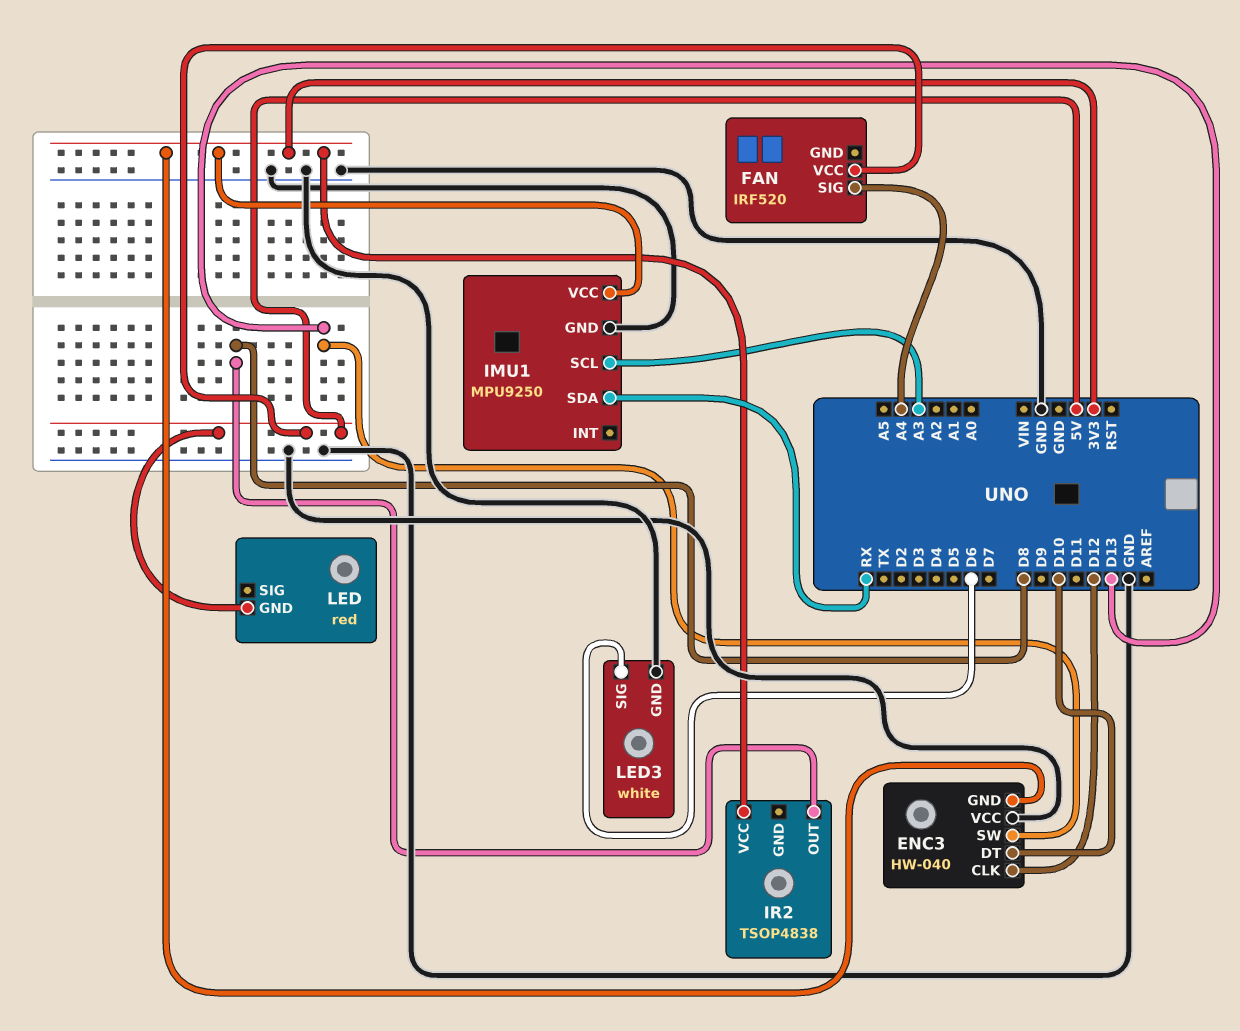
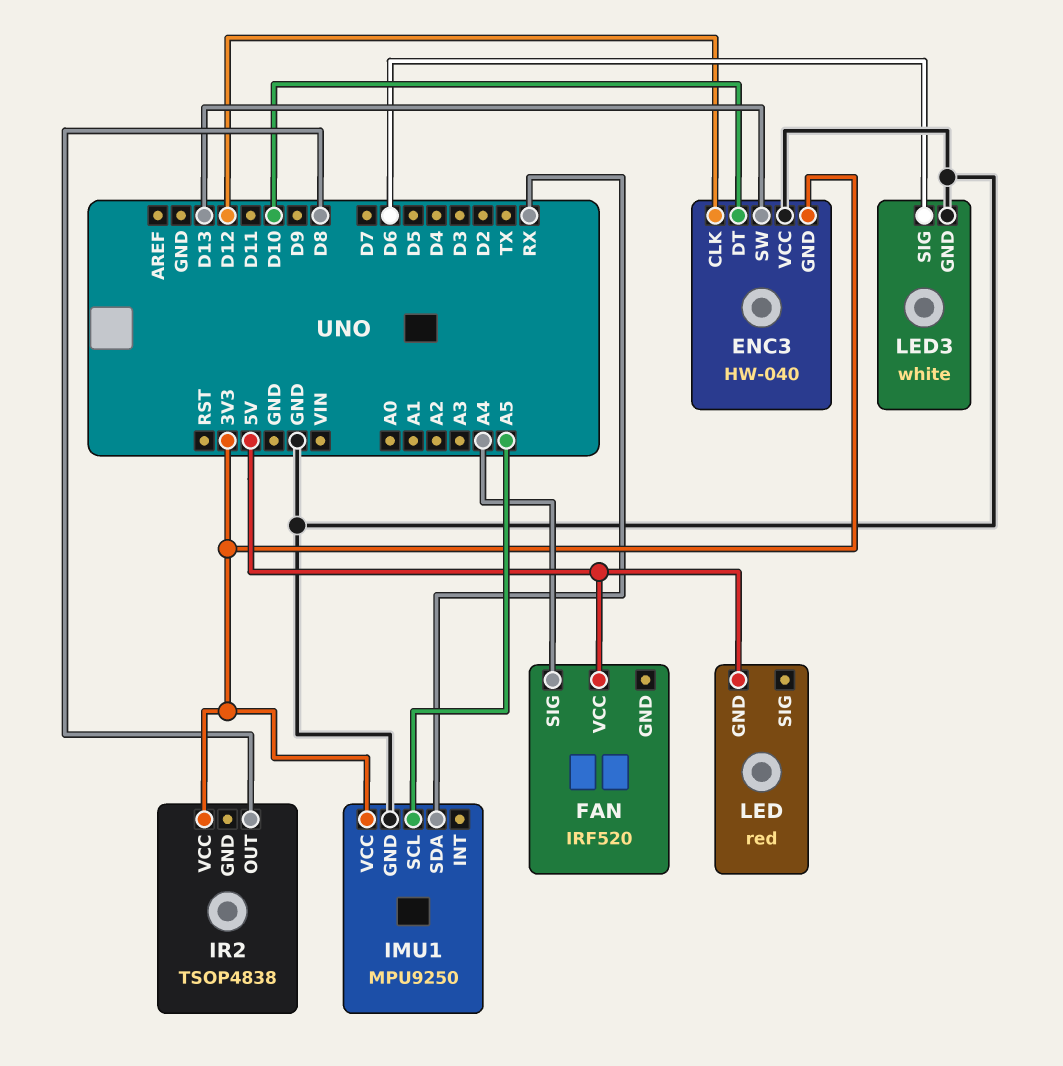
IMU1 pin SCL: A3 -> A5

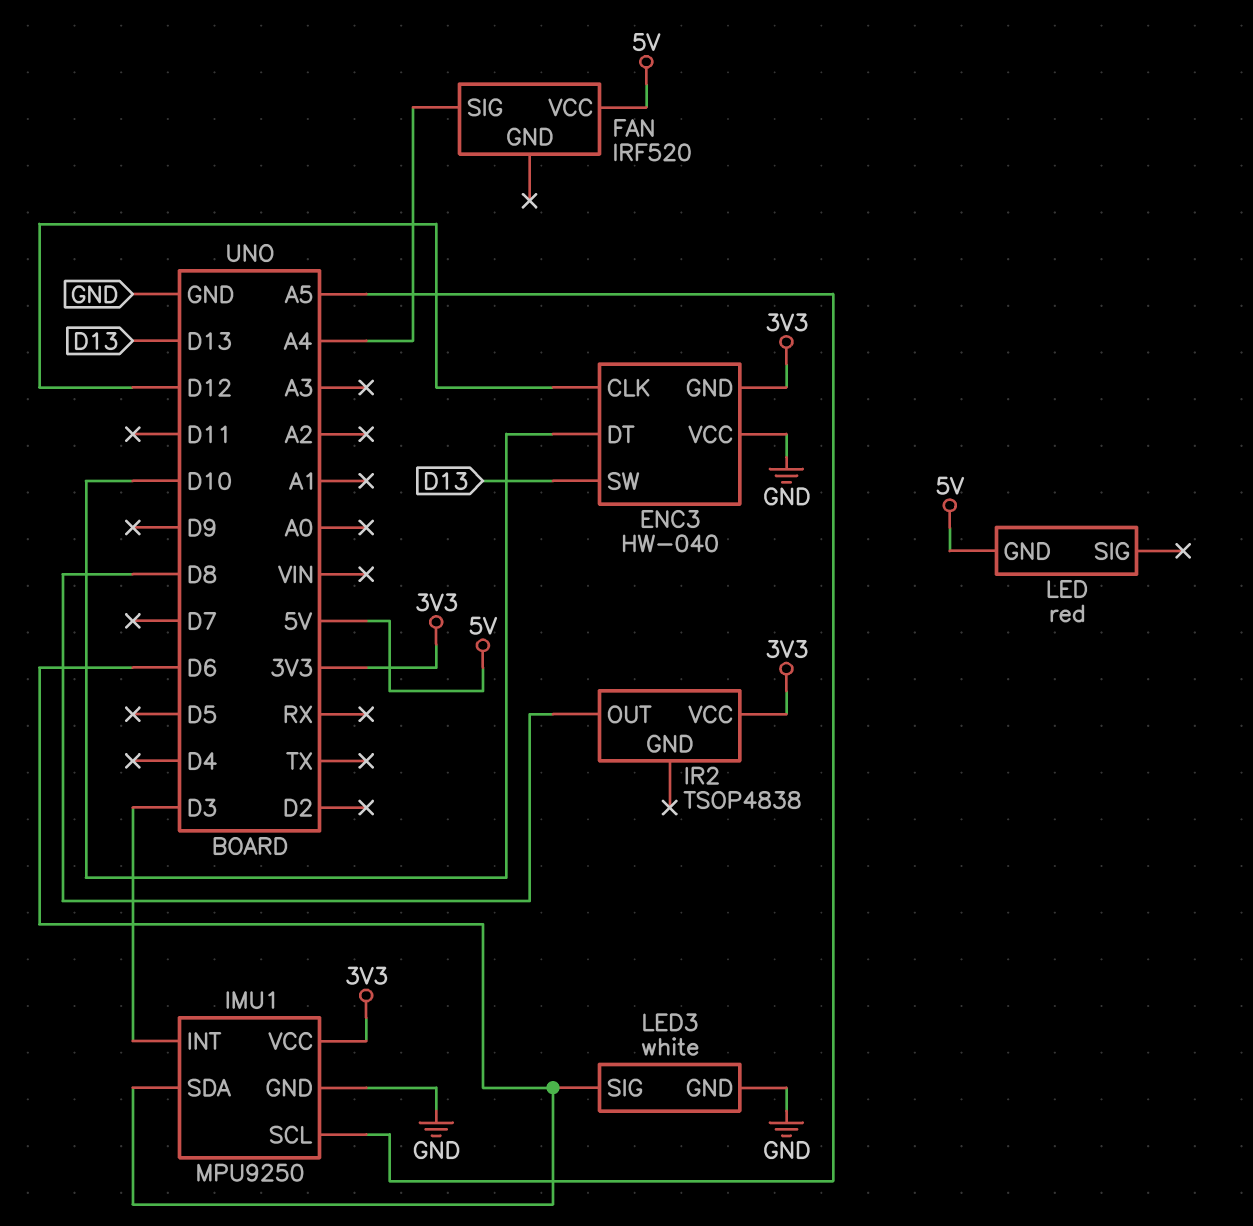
IMU1 pin INT: none -> D3
IMU1 pin SDA: RX -> D6

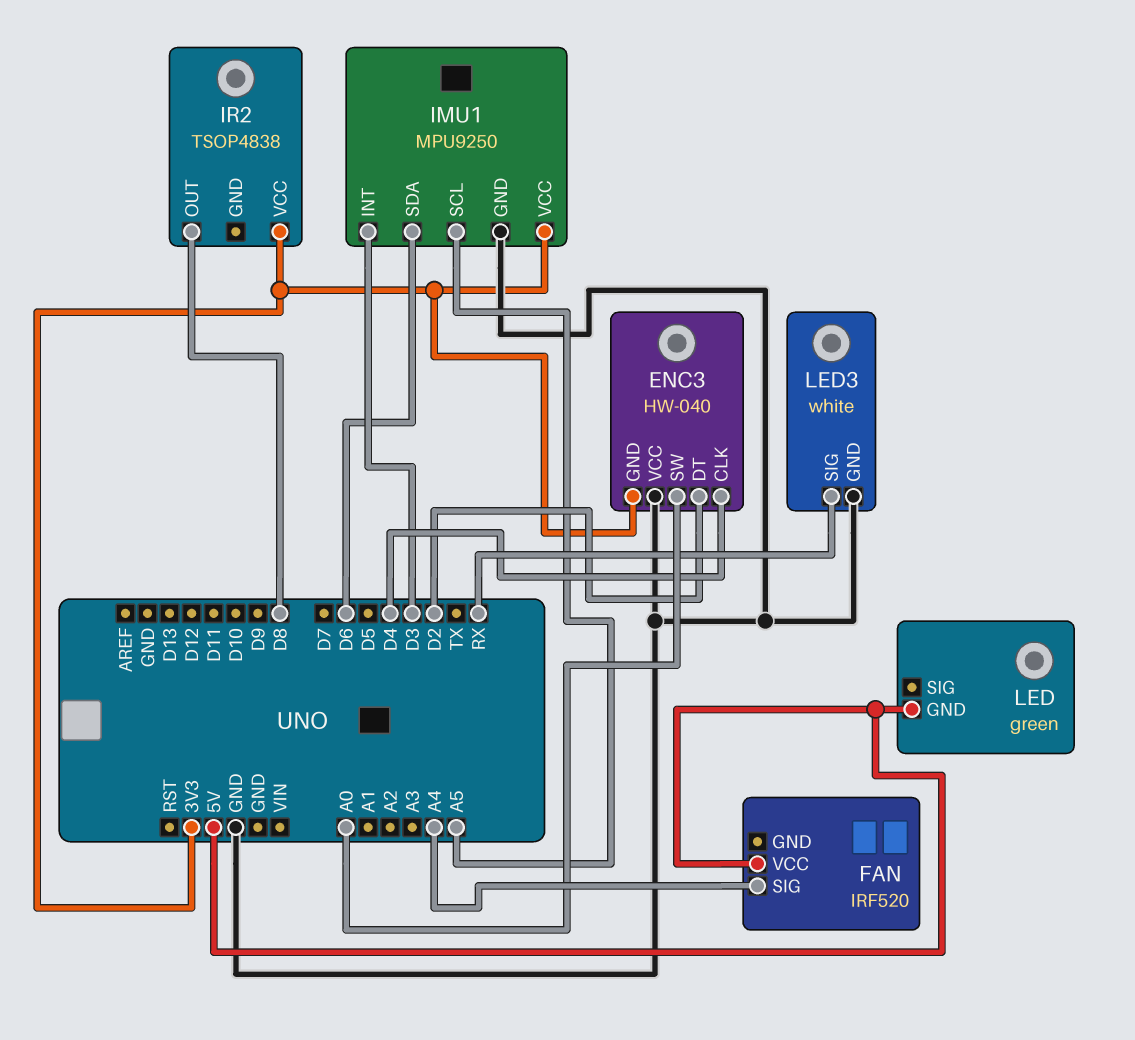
ENC3 pin CLK: D12 -> D4
ENC3 pin DT: D10 -> D2
ENC3 pin SW: D13 -> A0
LED: red -> green
LED3 pin SIG: D6 -> RX

